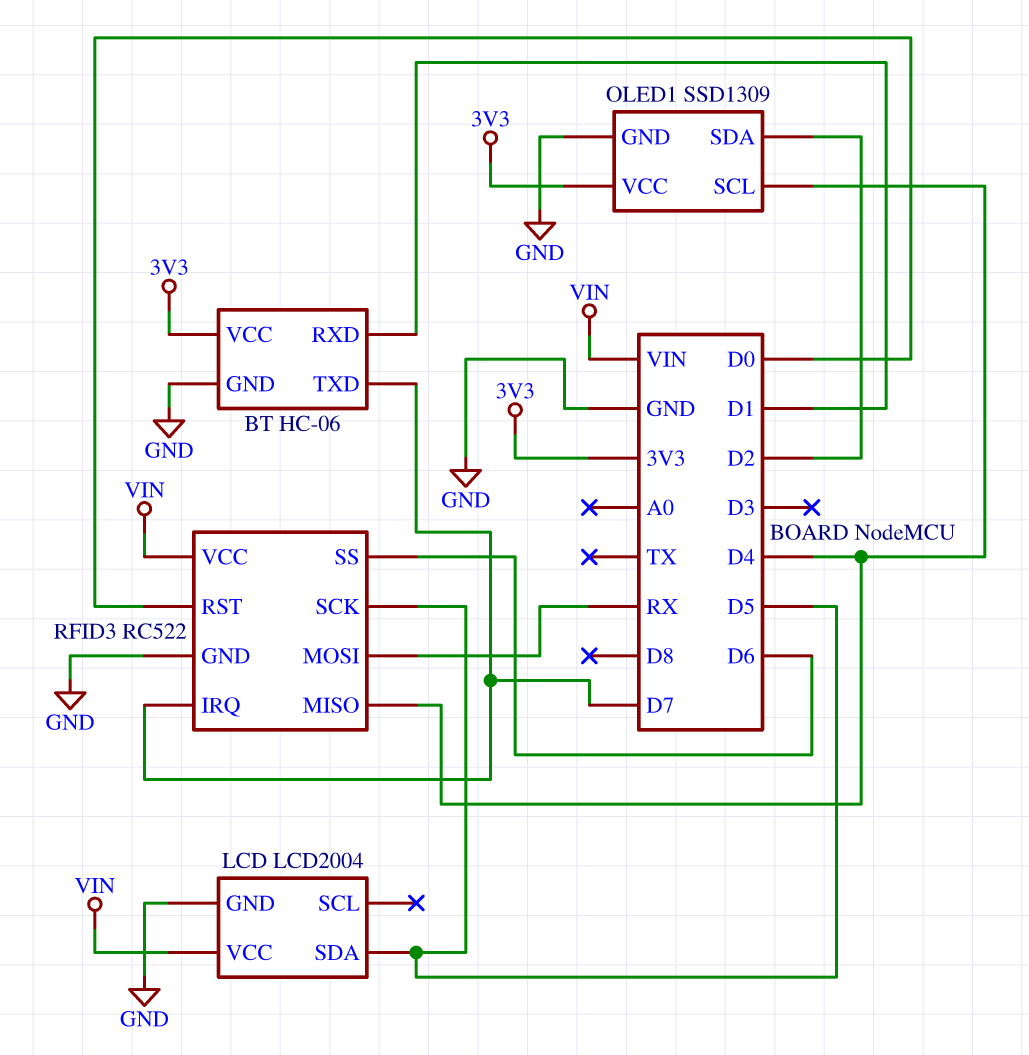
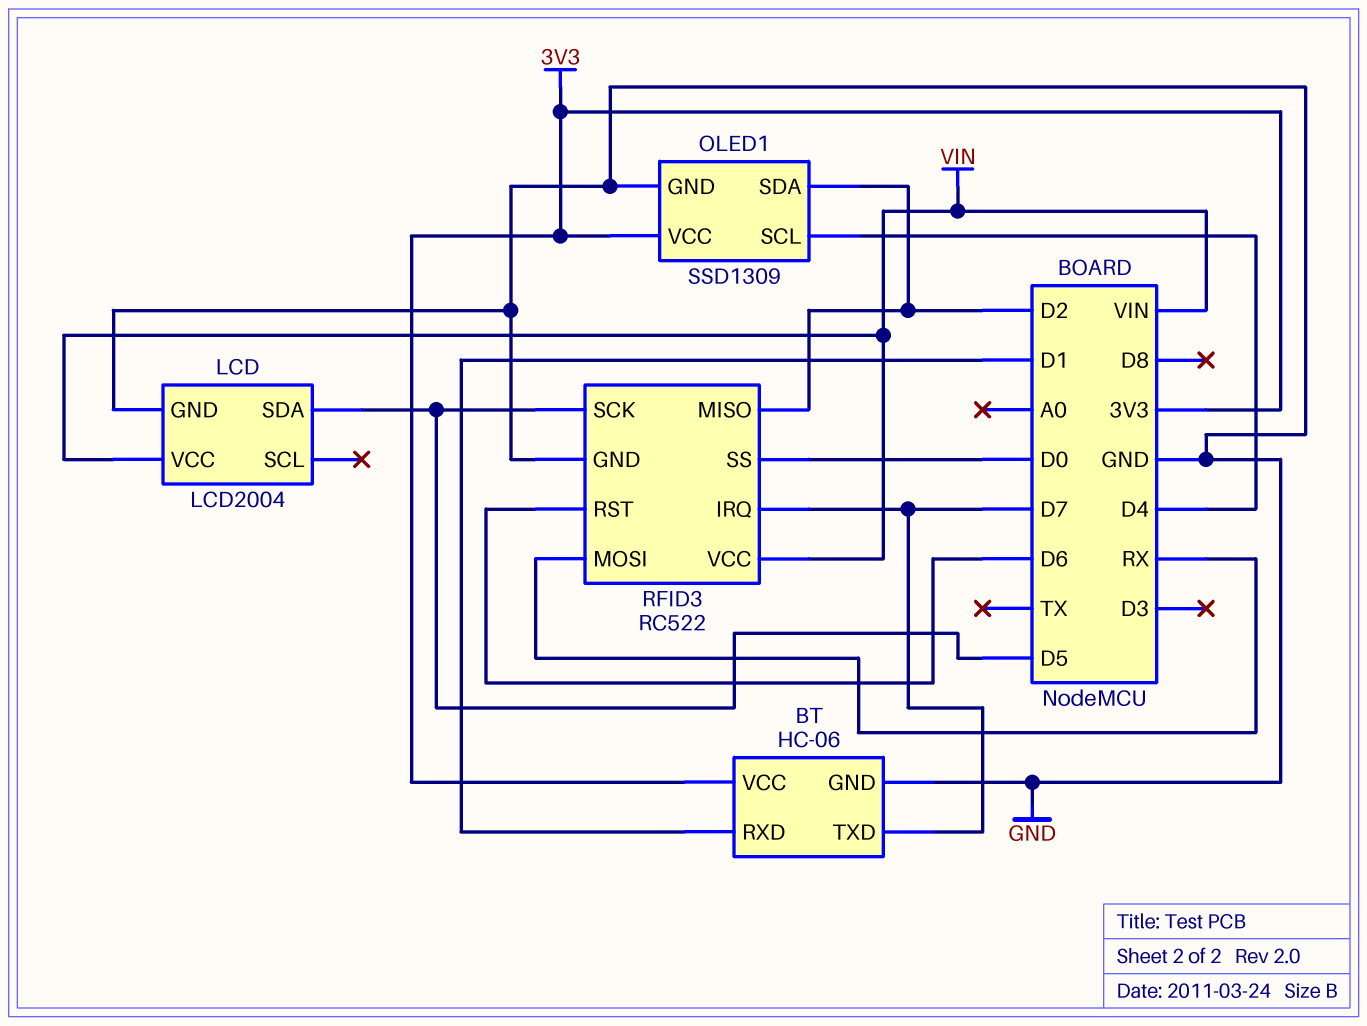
RFID3 pin MISO: D4 -> D2
RFID3 pin RST: D0 -> D6
RFID3 pin SS: D6 -> D0

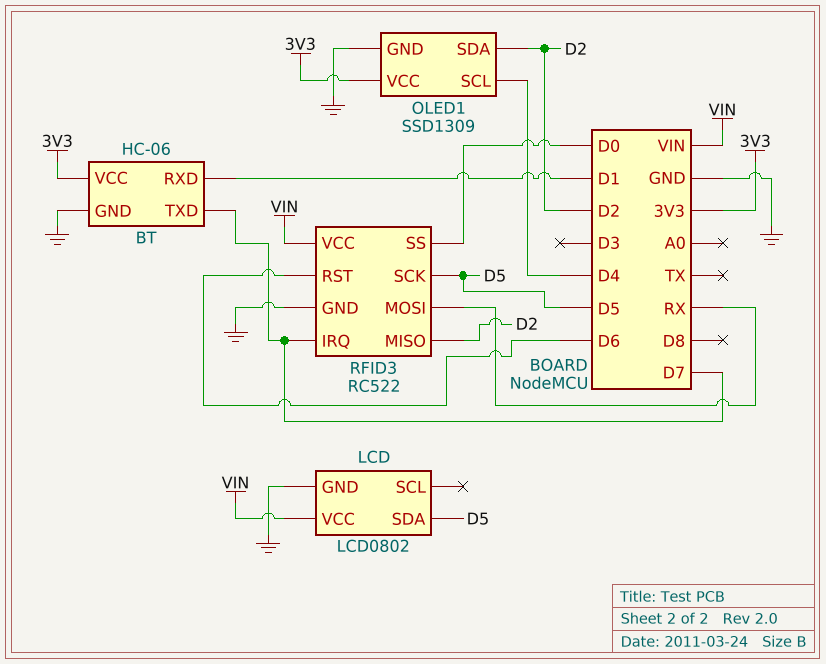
LCD: LCD2004 -> LCD0802

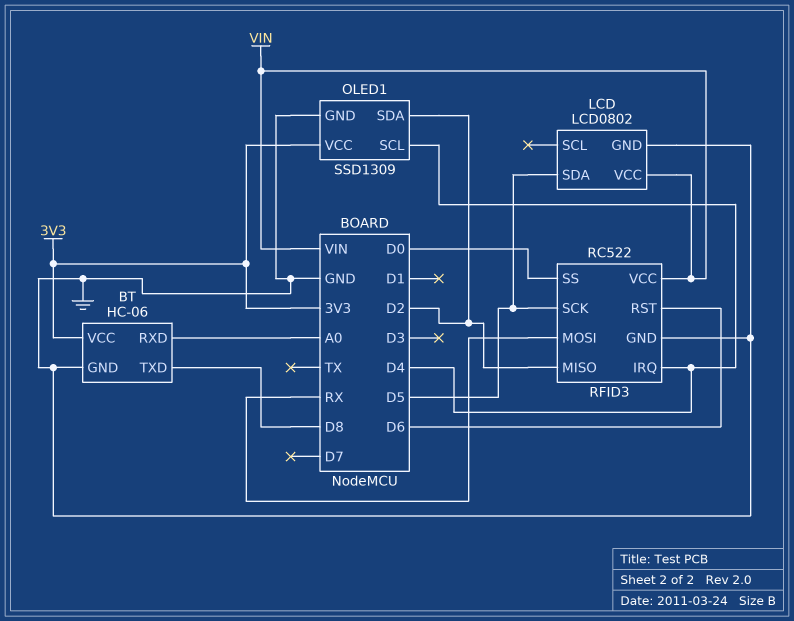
BT pin RXD: D1 -> A0
BT pin TXD: D7 -> D8
RFID3 pin IRQ: D7 -> D4

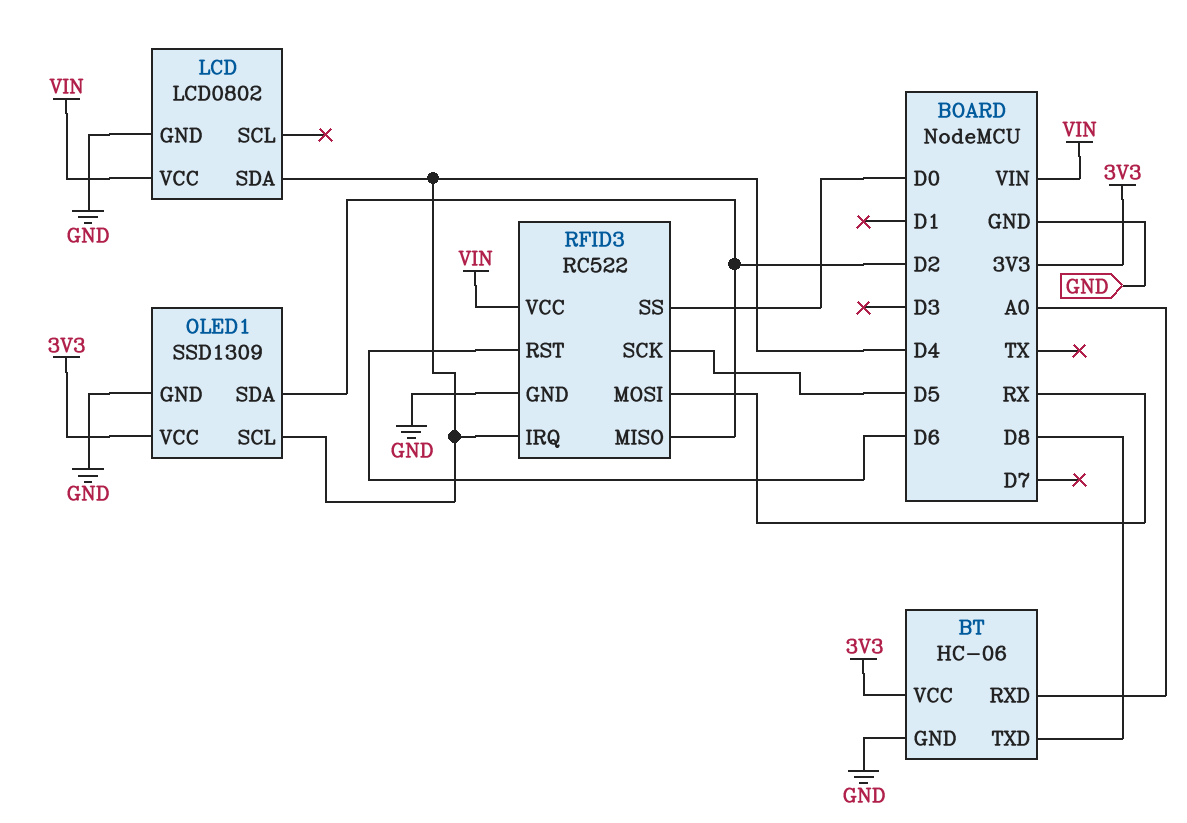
LCD pin SDA: D5 -> D4

